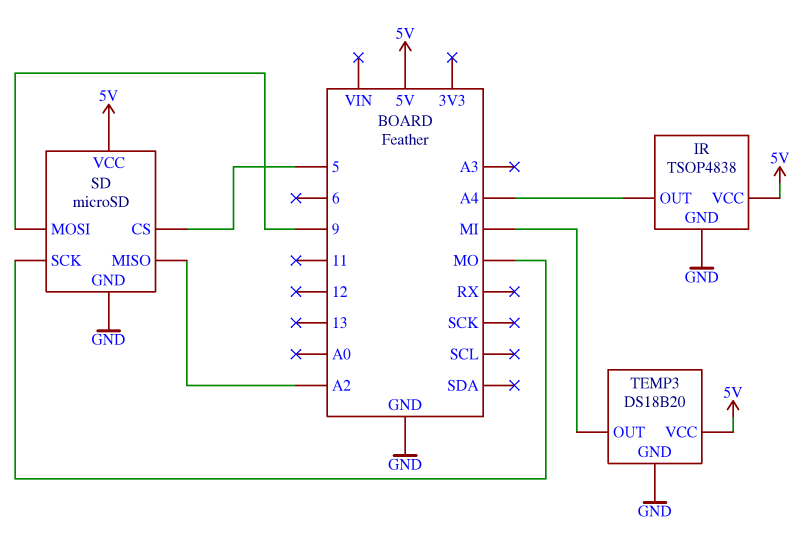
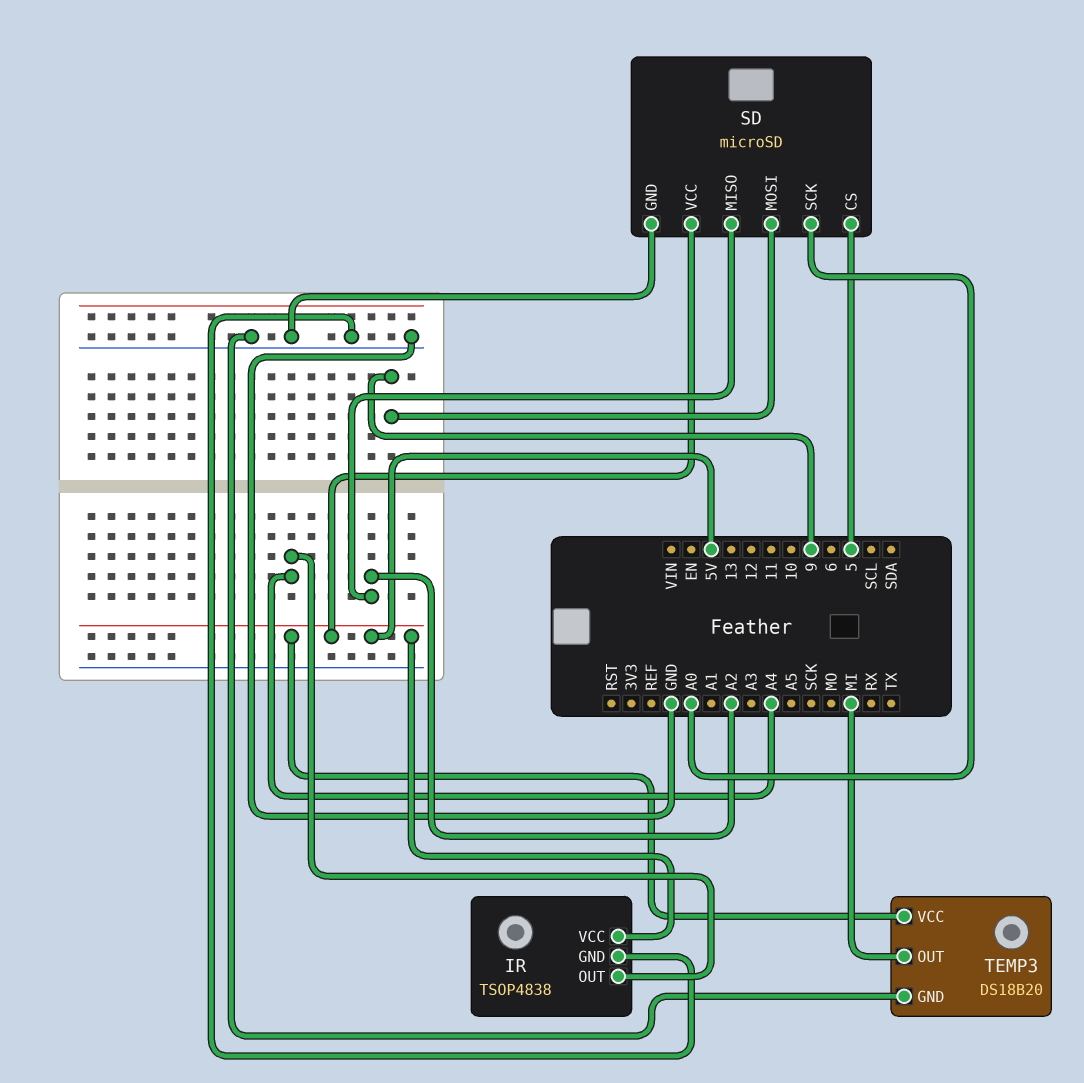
SD pin SCK: MO -> A0

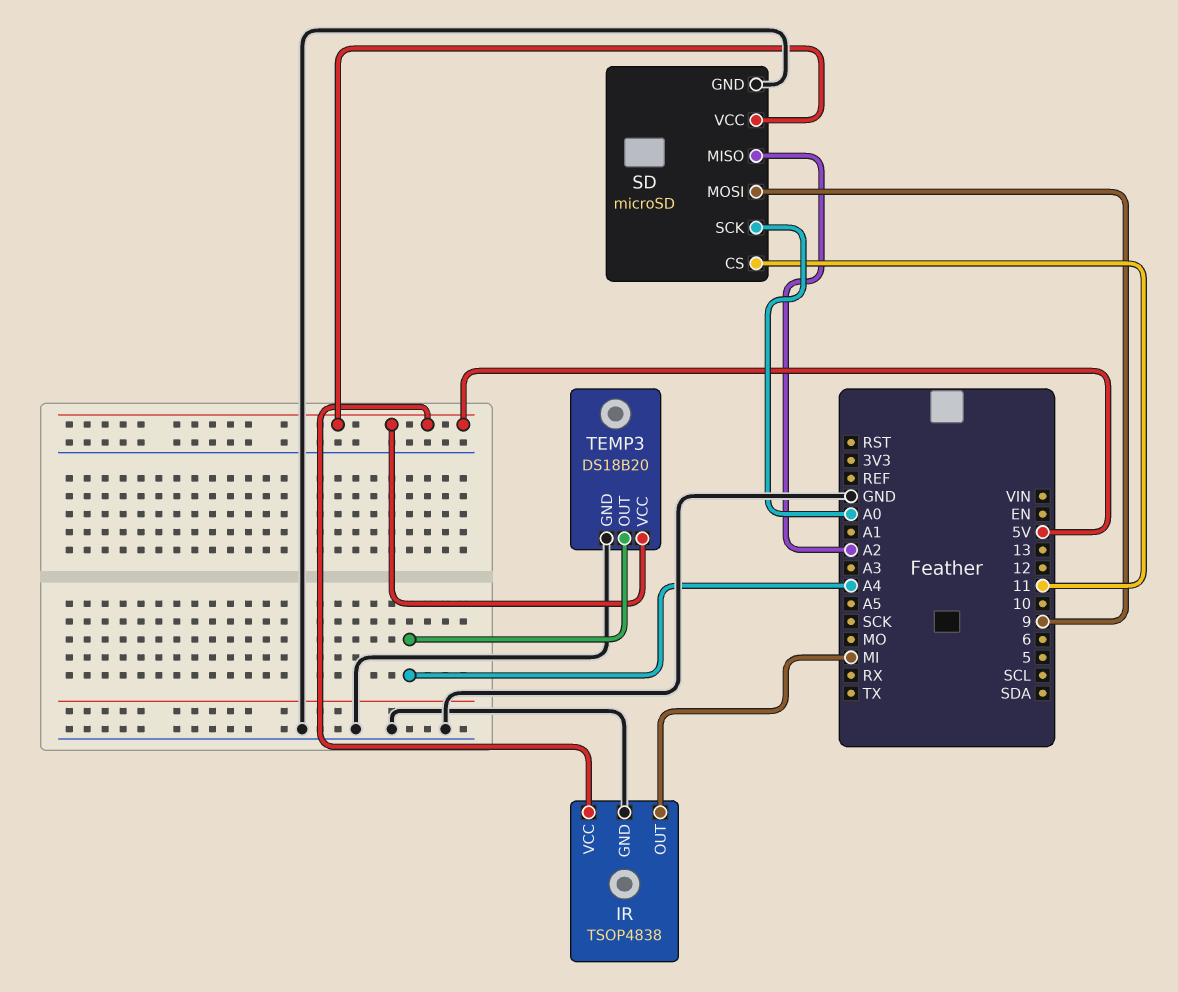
IR pin OUT: A4 -> MI
SD pin CS: 5 -> 11
TEMP3 pin OUT: MI -> A4

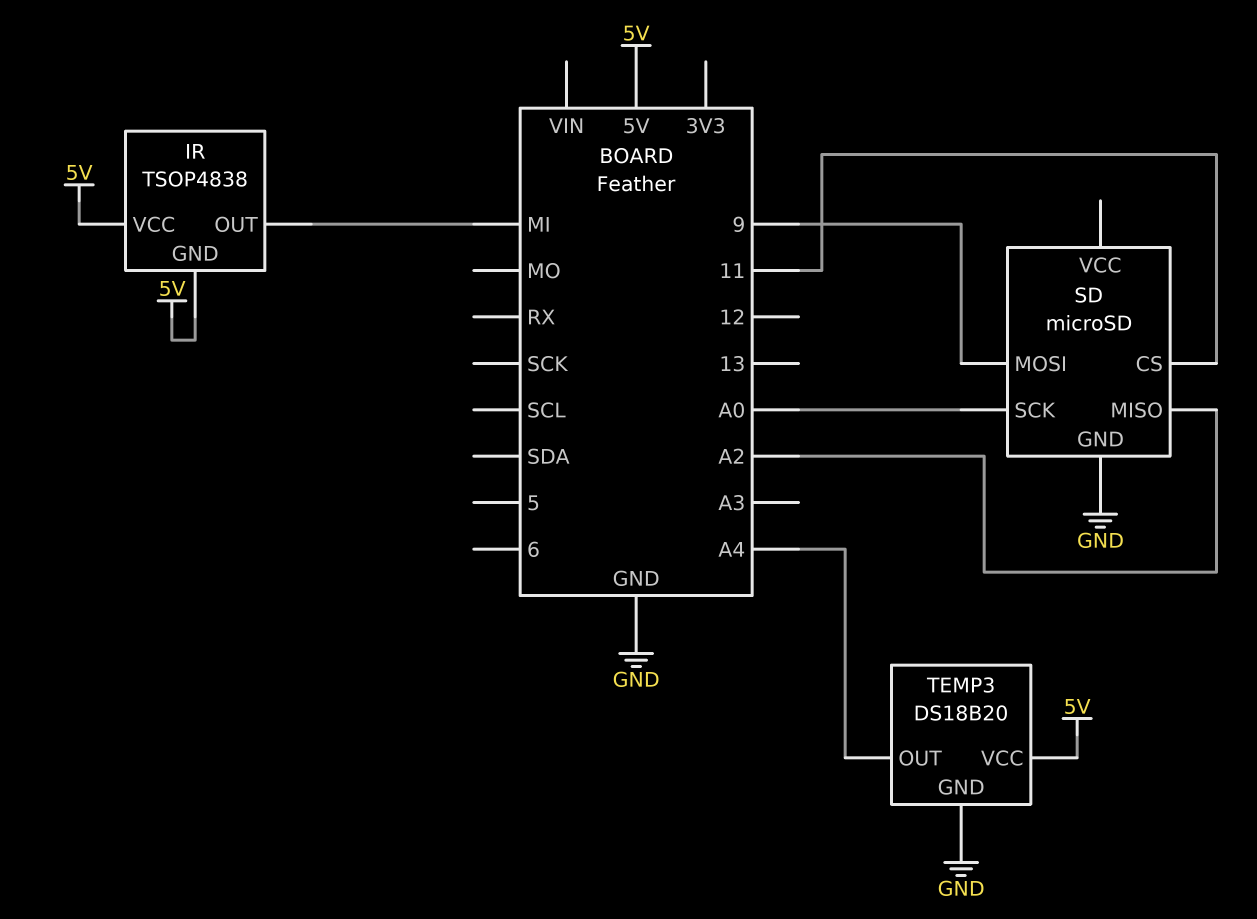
IR pin GND: GND -> 5V
SD pin VCC: 5V -> none

